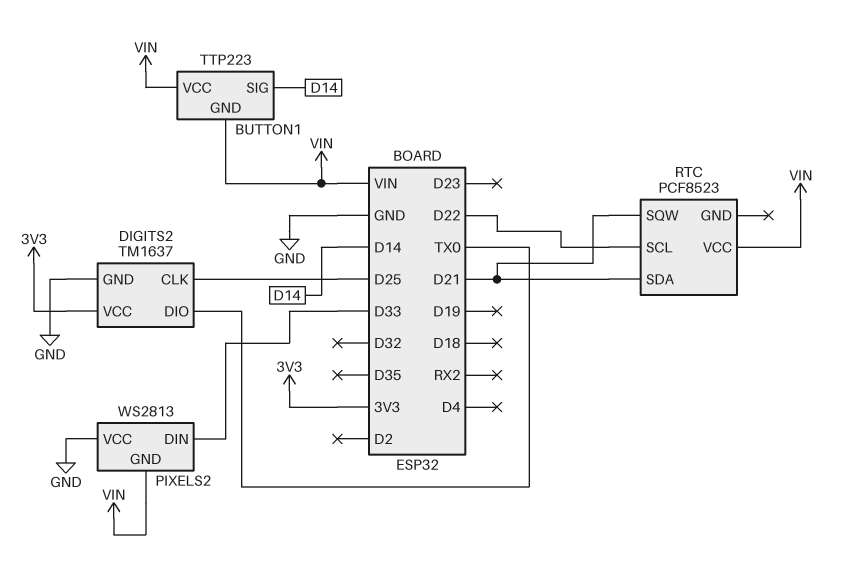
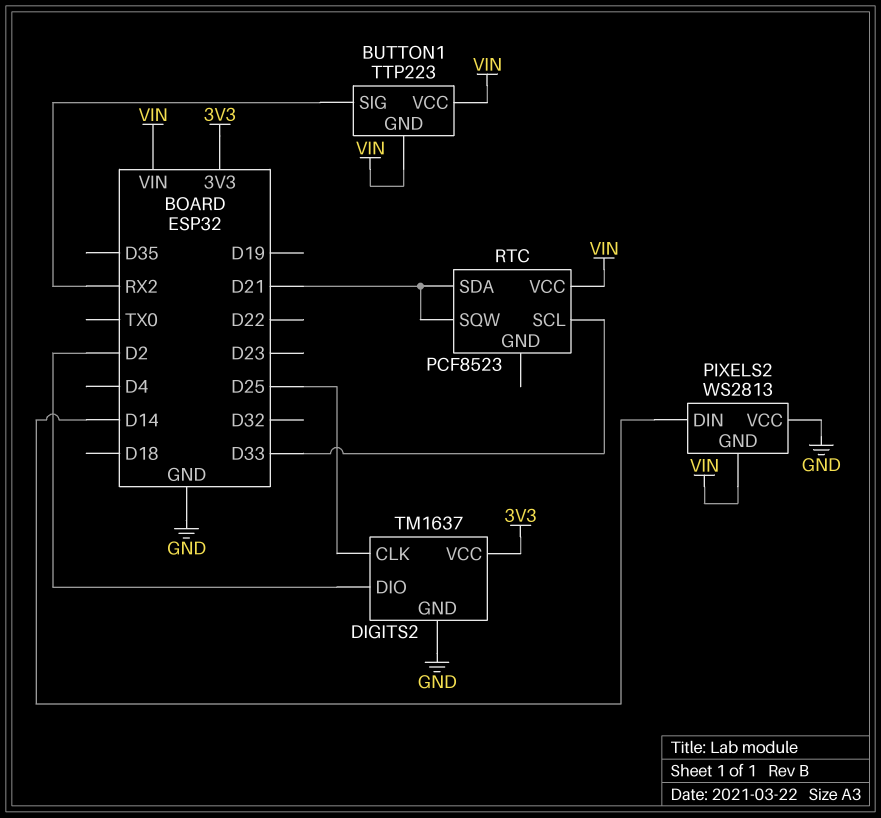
BUTTON1 pin SIG: D14 -> RX2
DIGITS2 pin DIO: TX0 -> D2
PIXELS2 pin DIN: D33 -> D14
RTC pin SCL: D22 -> D33

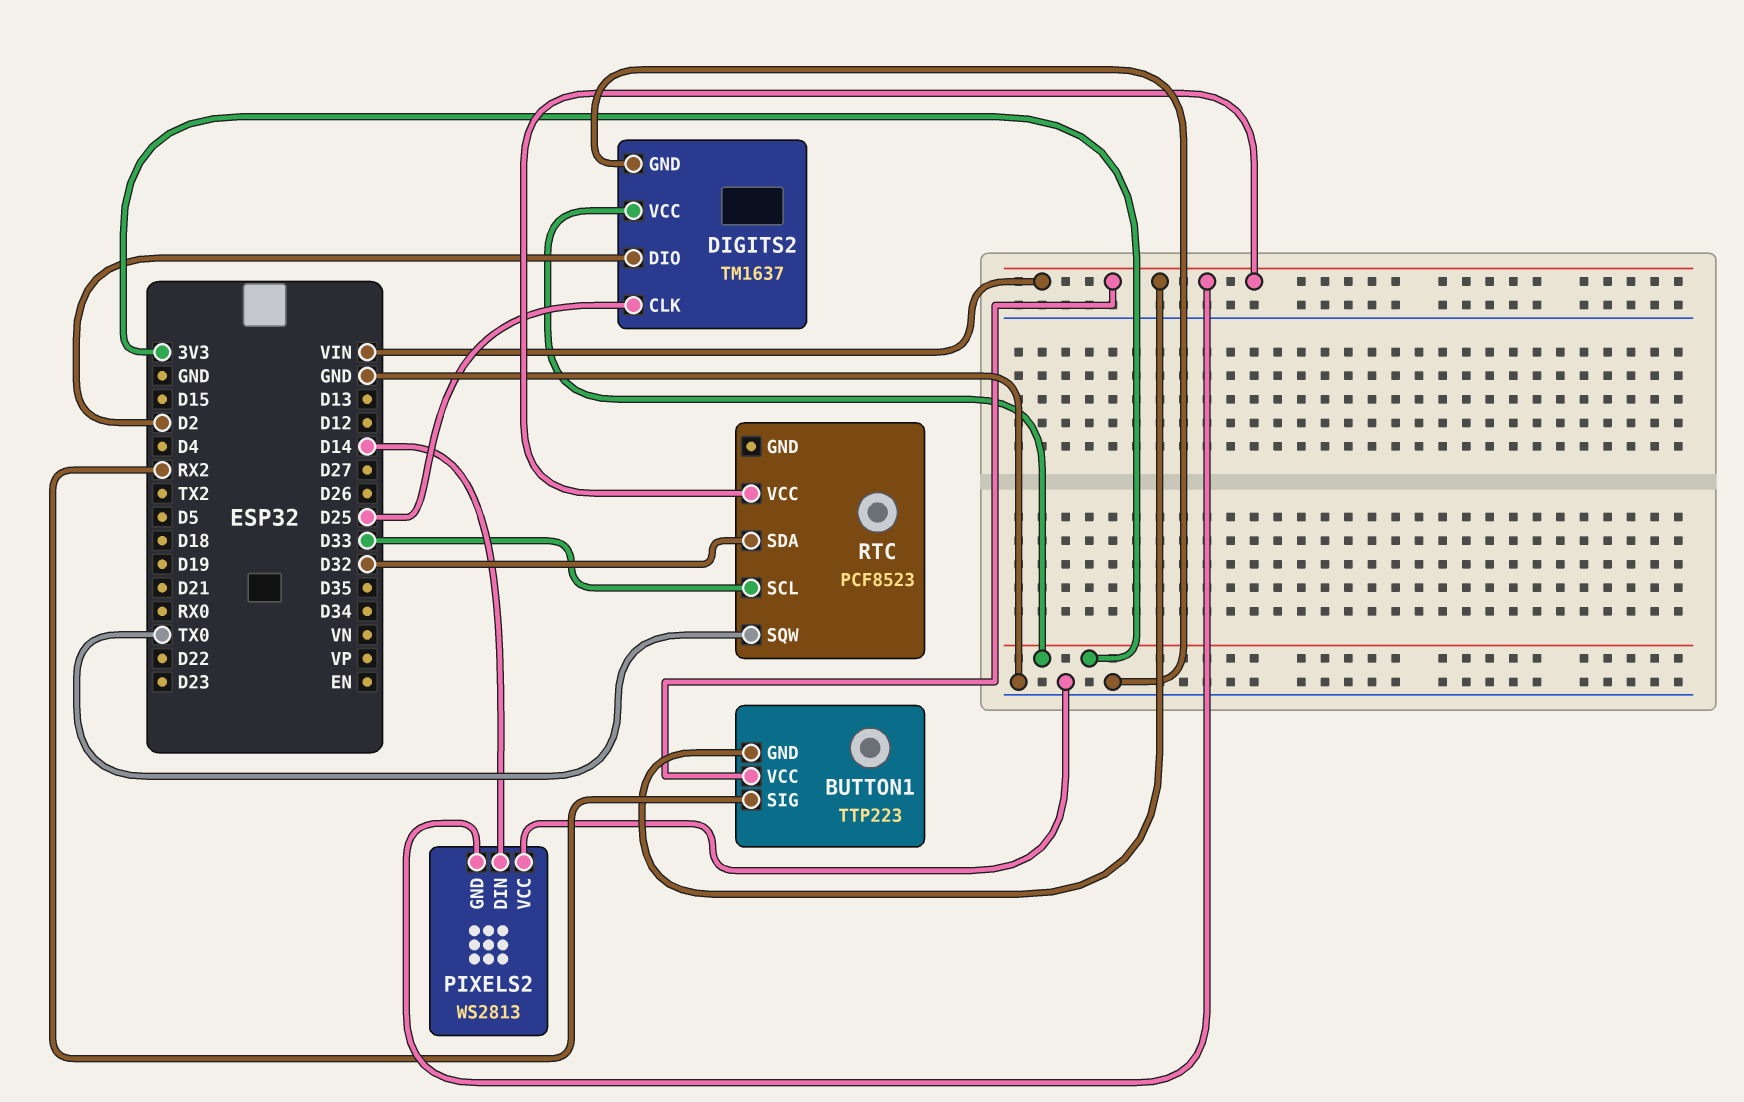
RTC pin SDA: D21 -> D32
RTC pin SQW: D21 -> TX0

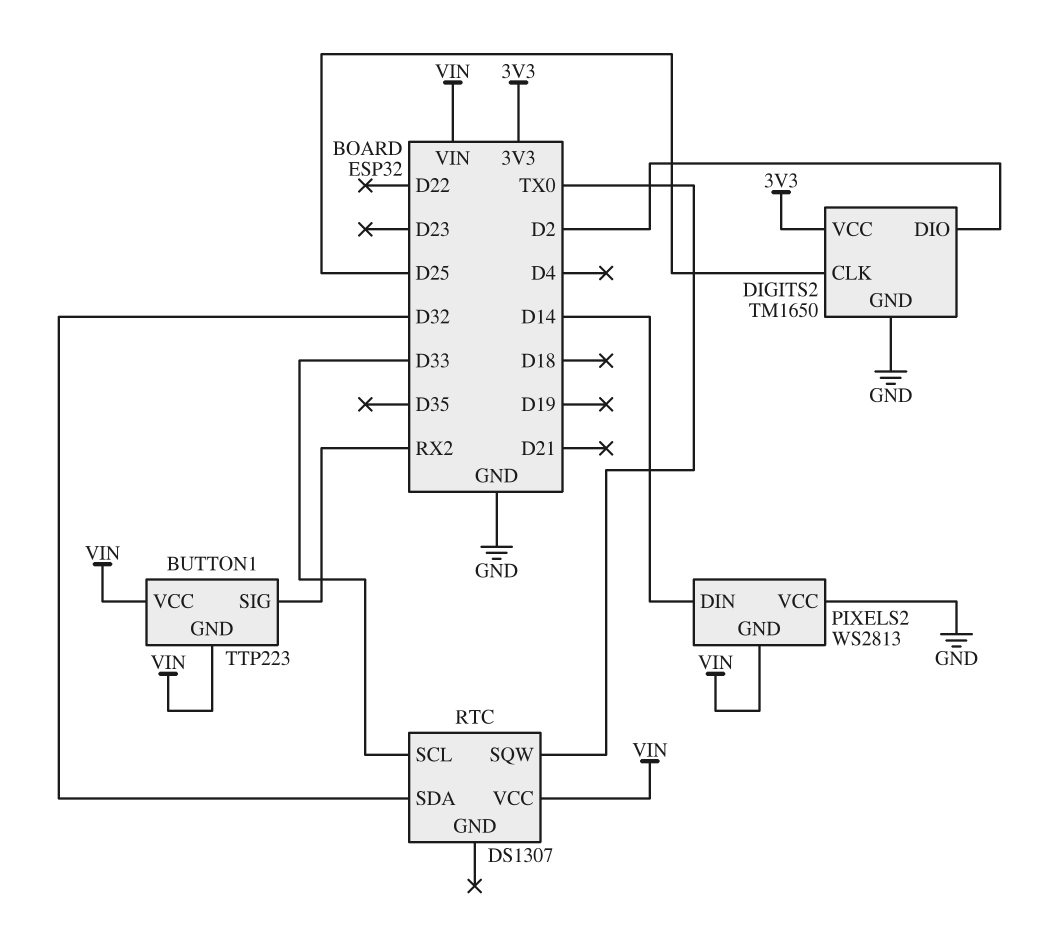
DIGITS2: TM1637 -> TM1650
RTC: PCF8523 -> DS1307

